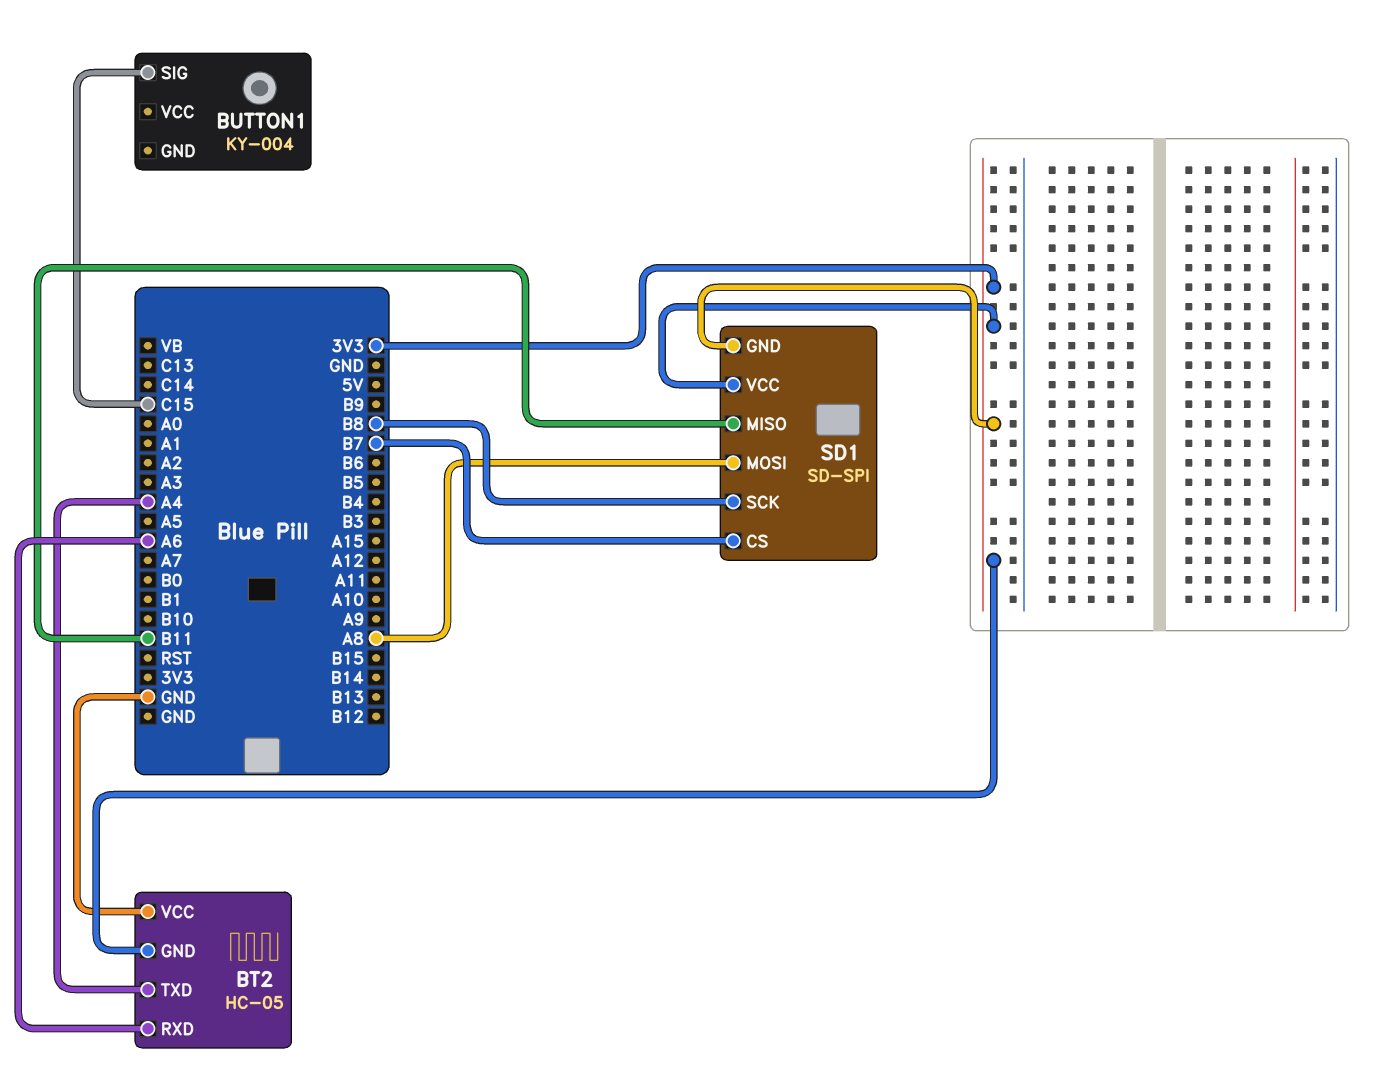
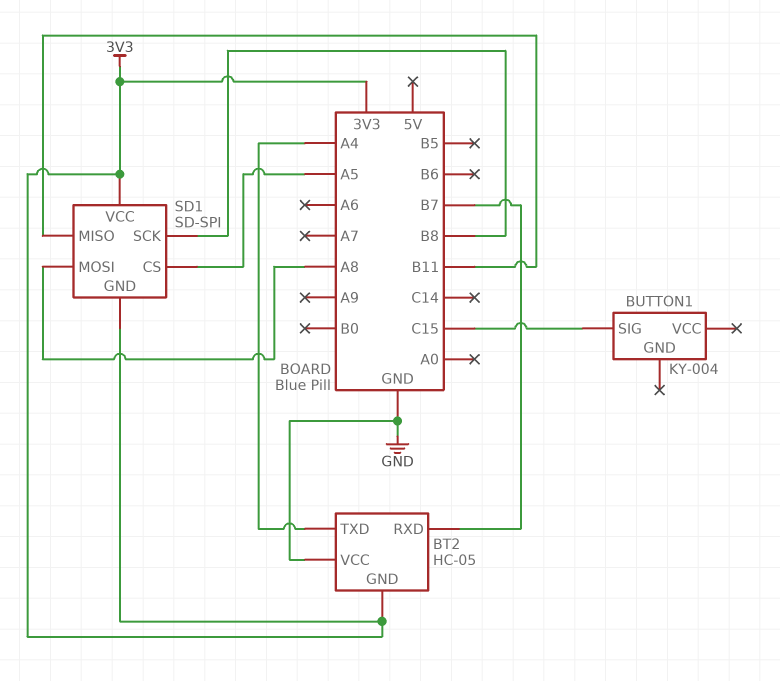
BT2 pin RXD: A6 -> B7
SD1 pin CS: B7 -> A5

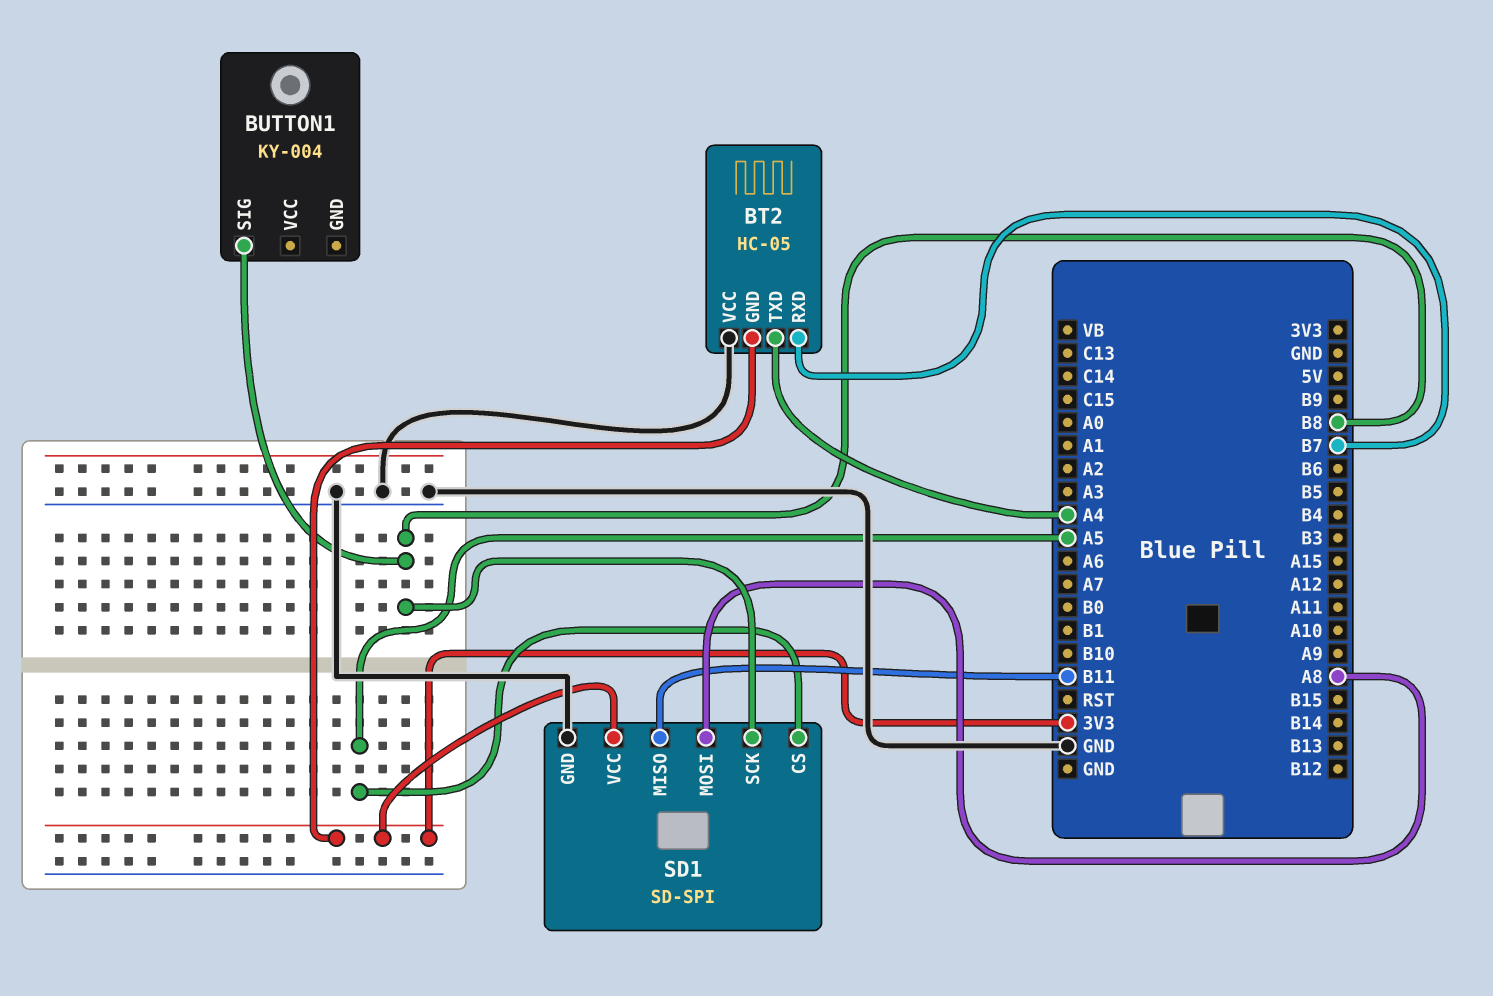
BUTTON1 pin SIG: C15 -> B8
SD1 pin GND: 3V3 -> GND

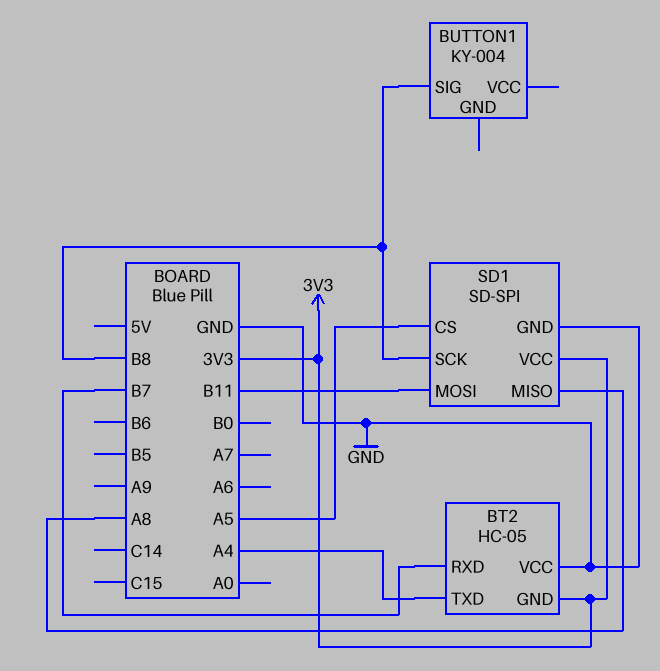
SD1 pin MISO: B11 -> A8
SD1 pin MOSI: A8 -> B11

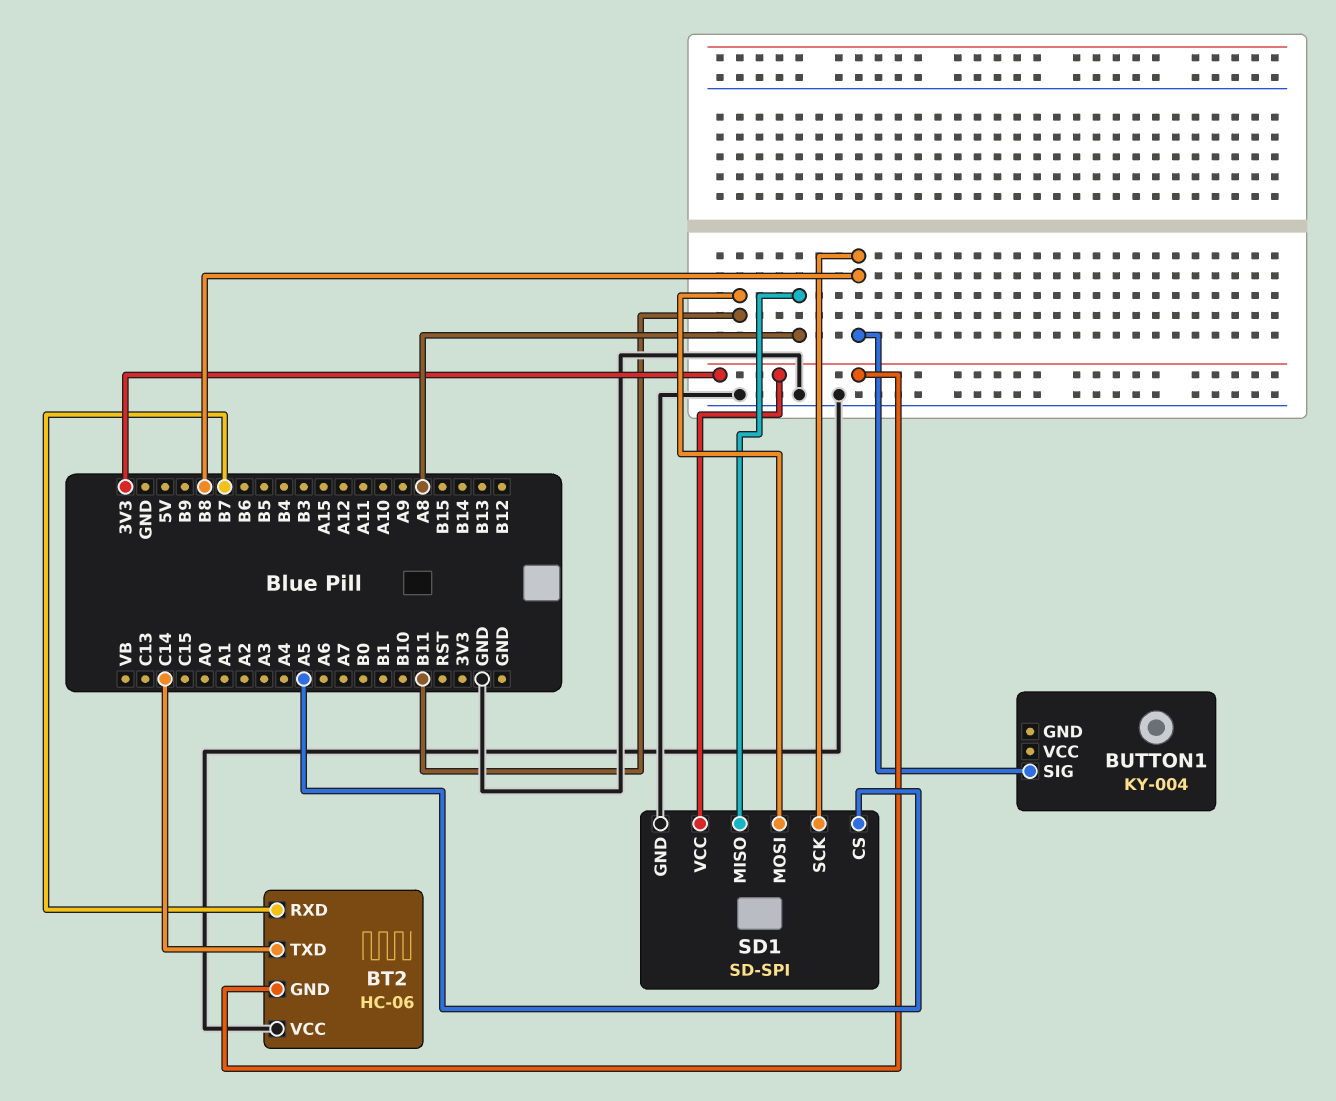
BT2: HC-05 -> HC-06
BT2 pin TXD: A4 -> C14

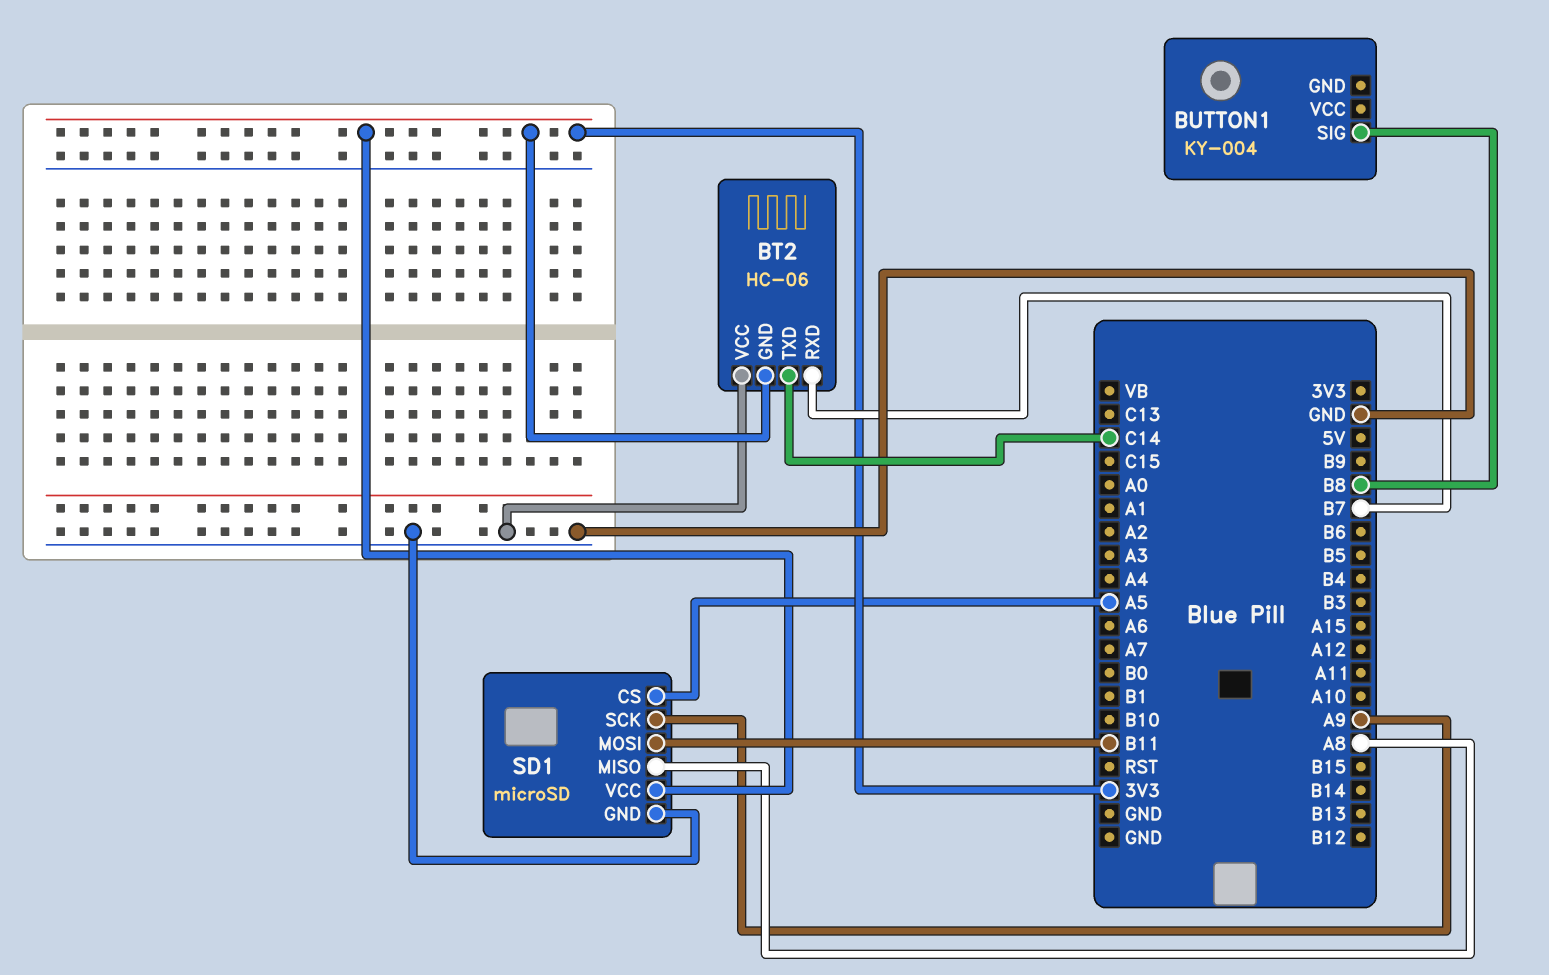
SD1: SD-SPI -> microSD
SD1 pin SCK: B8 -> A9

